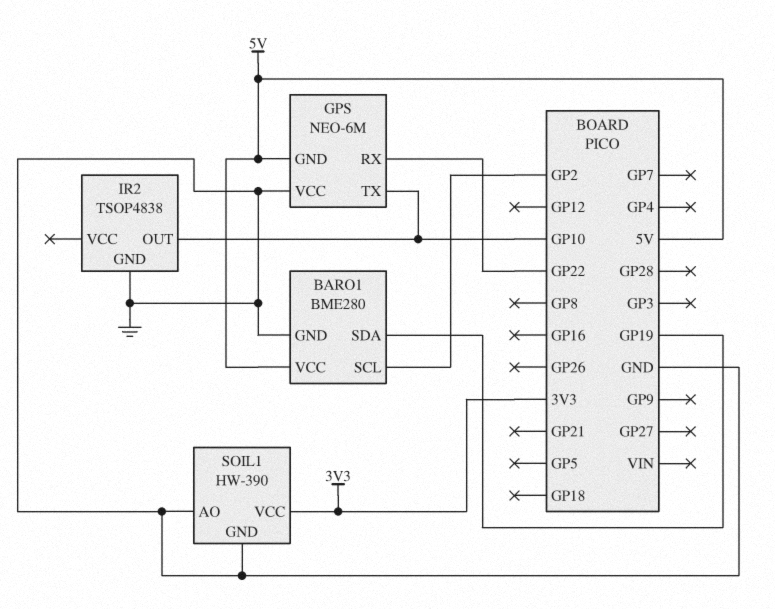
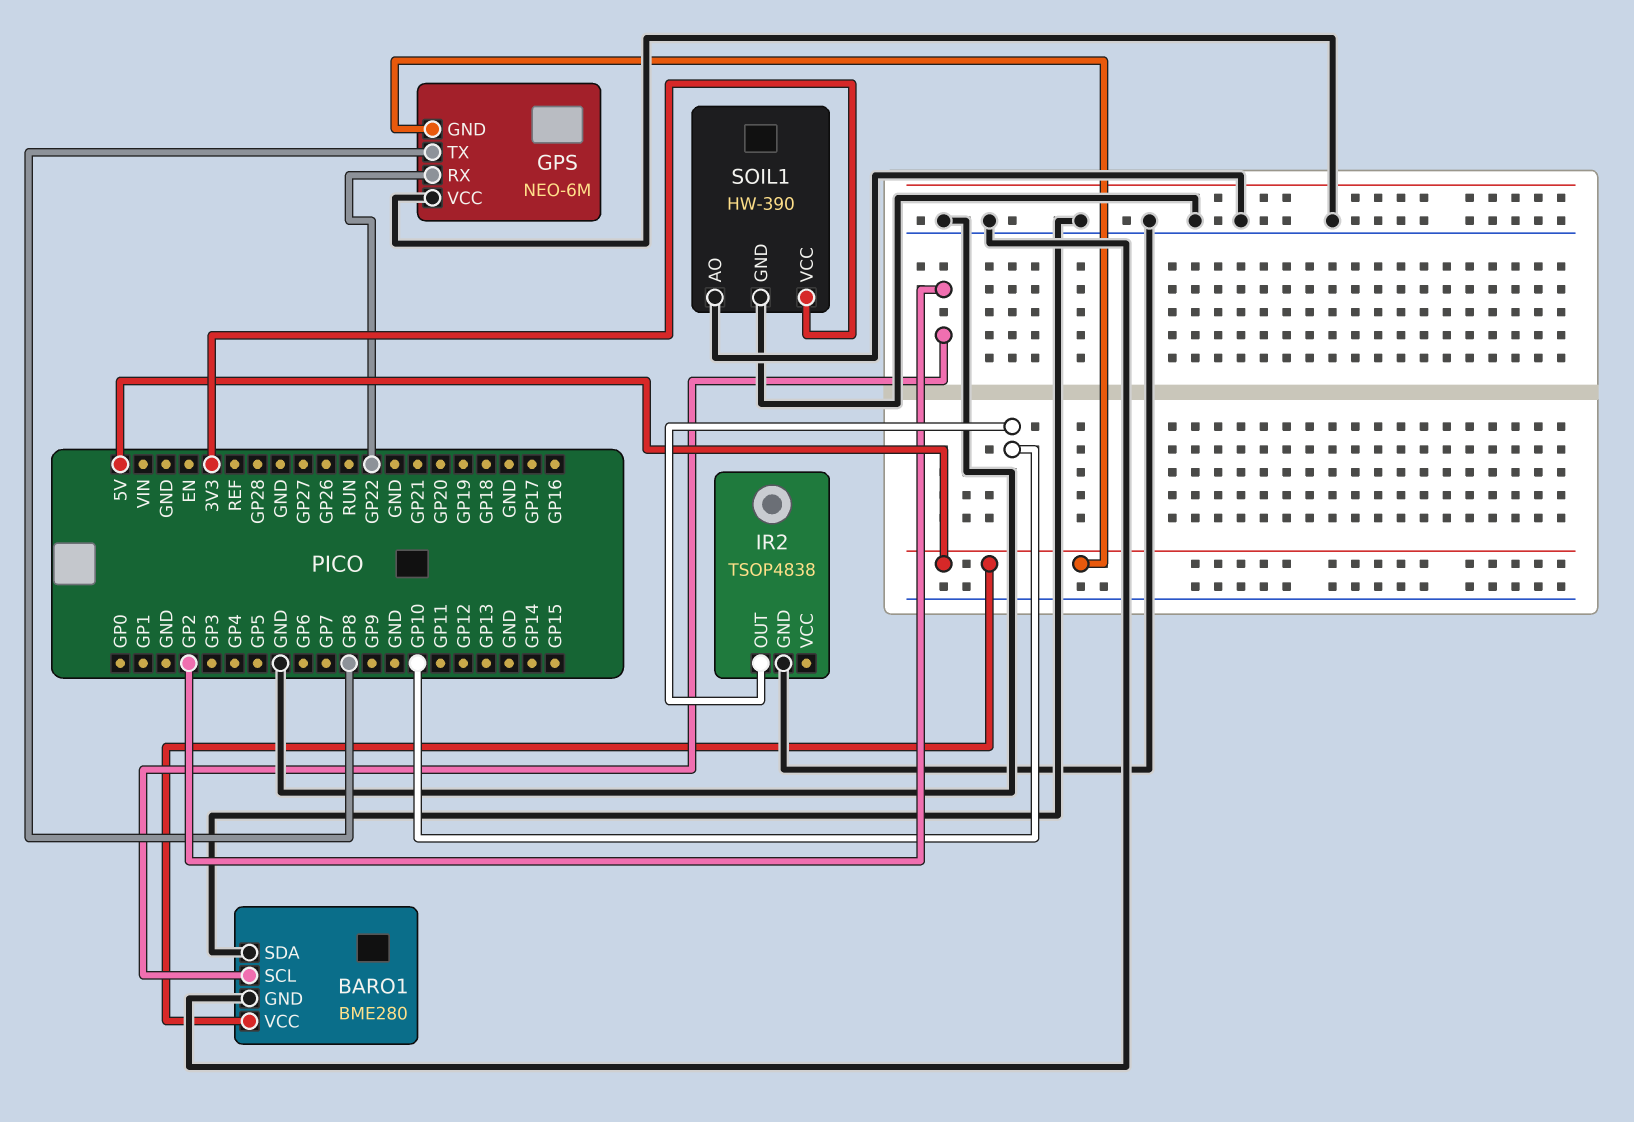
BARO1 pin SDA: GP19 -> GND
GPS pin TX: GP10 -> GP8

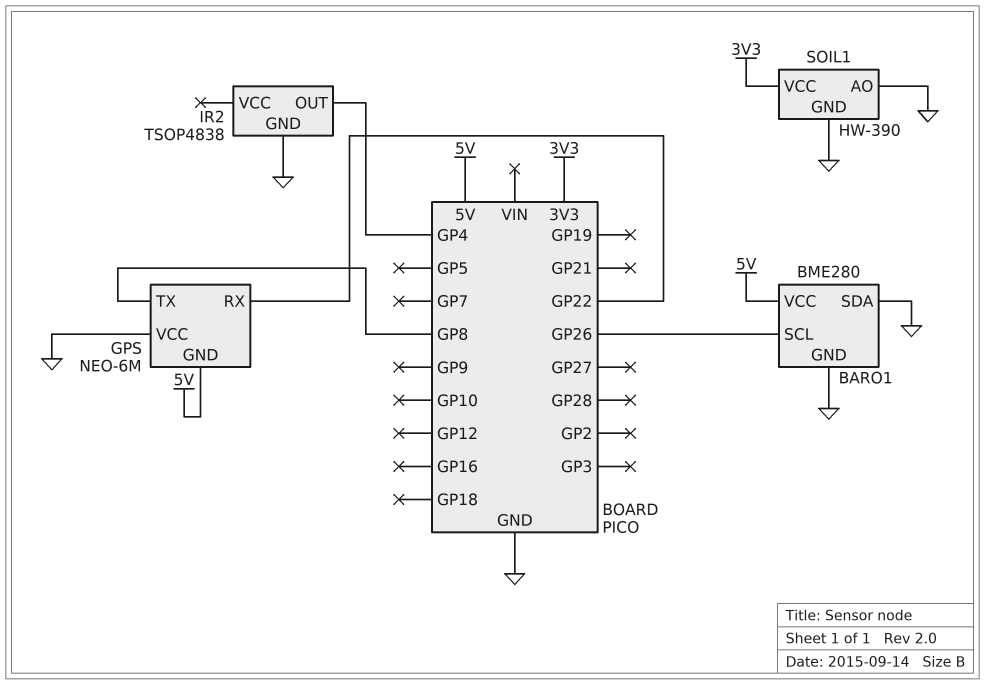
BARO1 pin SCL: GP2 -> GP26
IR2 pin OUT: GP10 -> GP4

